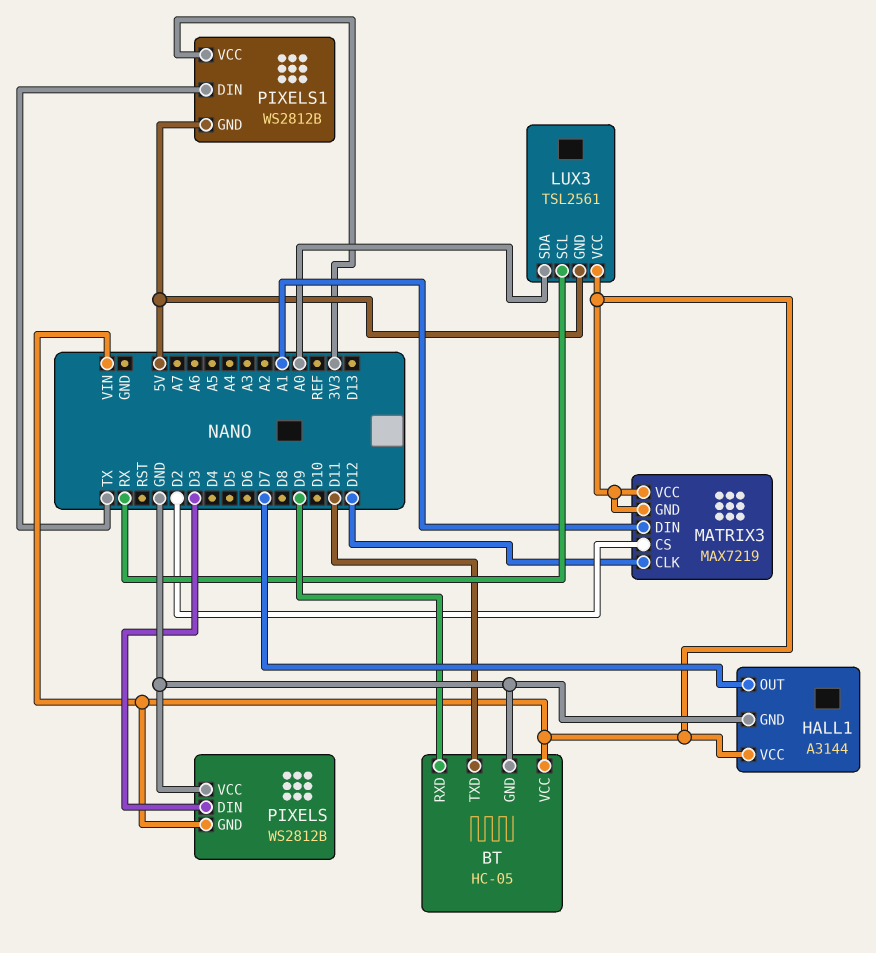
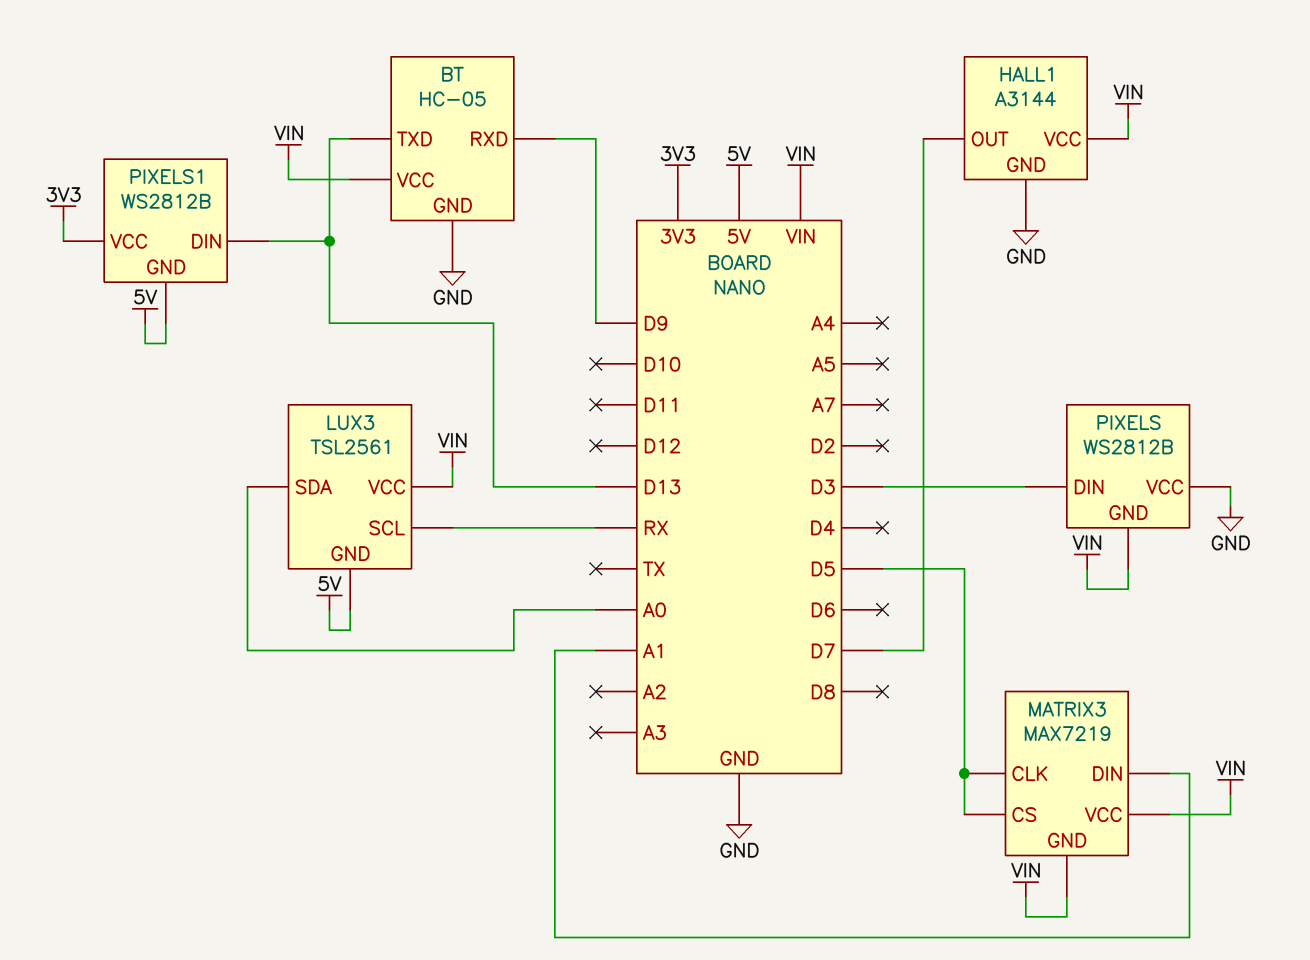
BT pin TXD: D11 -> D13
MATRIX3 pin CLK: D12 -> D5
MATRIX3 pin CS: D2 -> D5
PIXELS1 pin DIN: TX -> D13

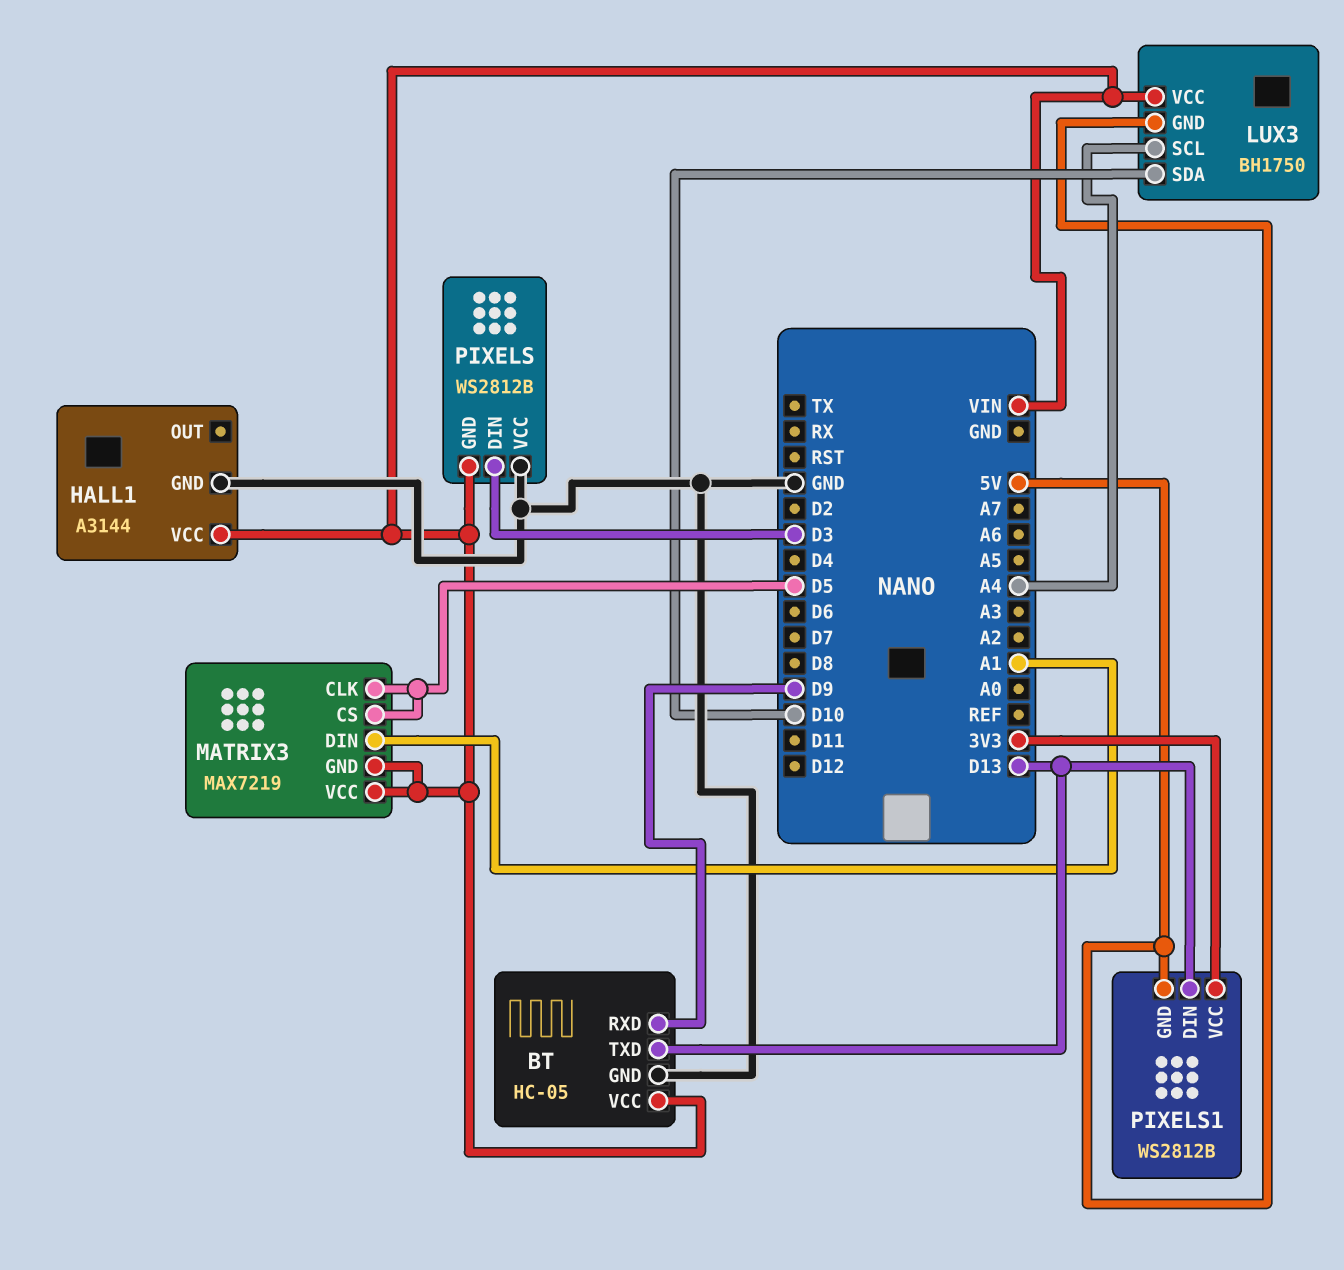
HALL1 pin OUT: D7 -> none
LUX3: TSL2561 -> BH1750
LUX3 pin SCL: RX -> A4
LUX3 pin SDA: A0 -> D10

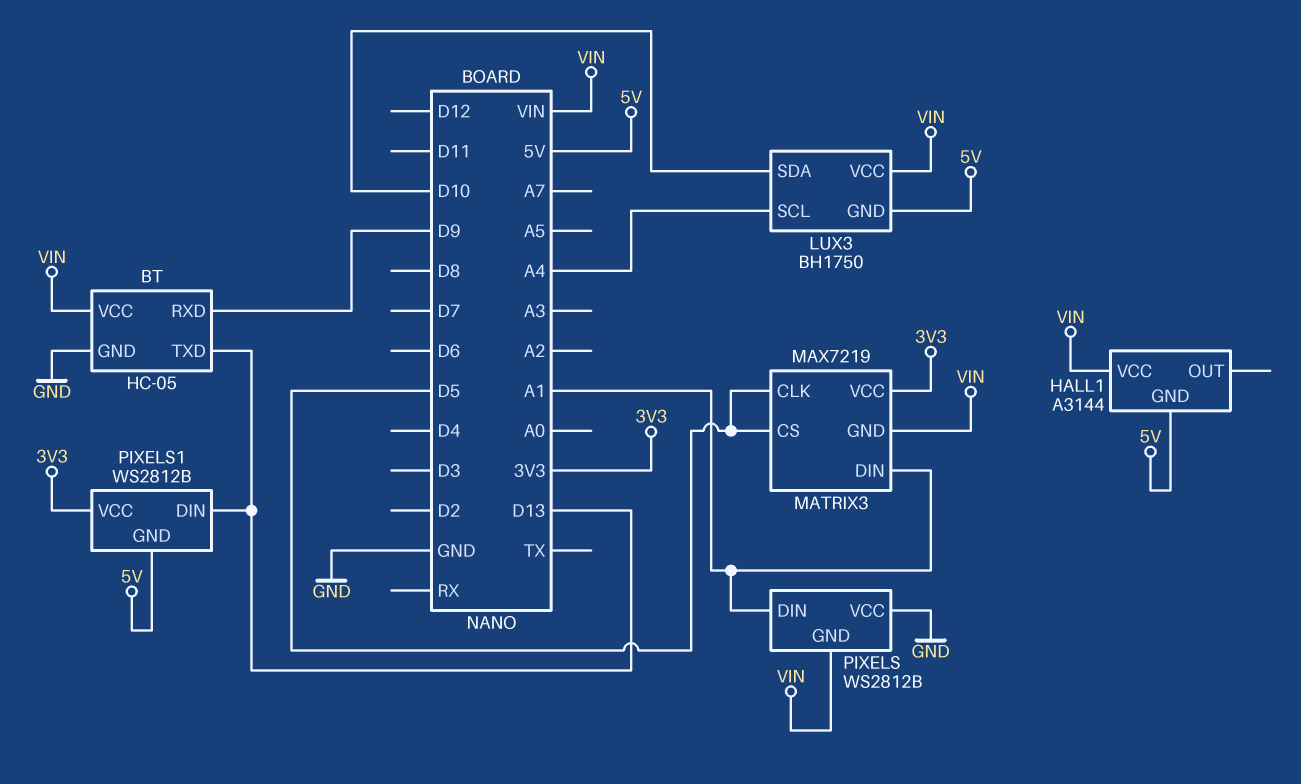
HALL1 pin GND: GND -> 5V
MATRIX3 pin VCC: VIN -> 3V3
PIXELS pin DIN: D3 -> A1

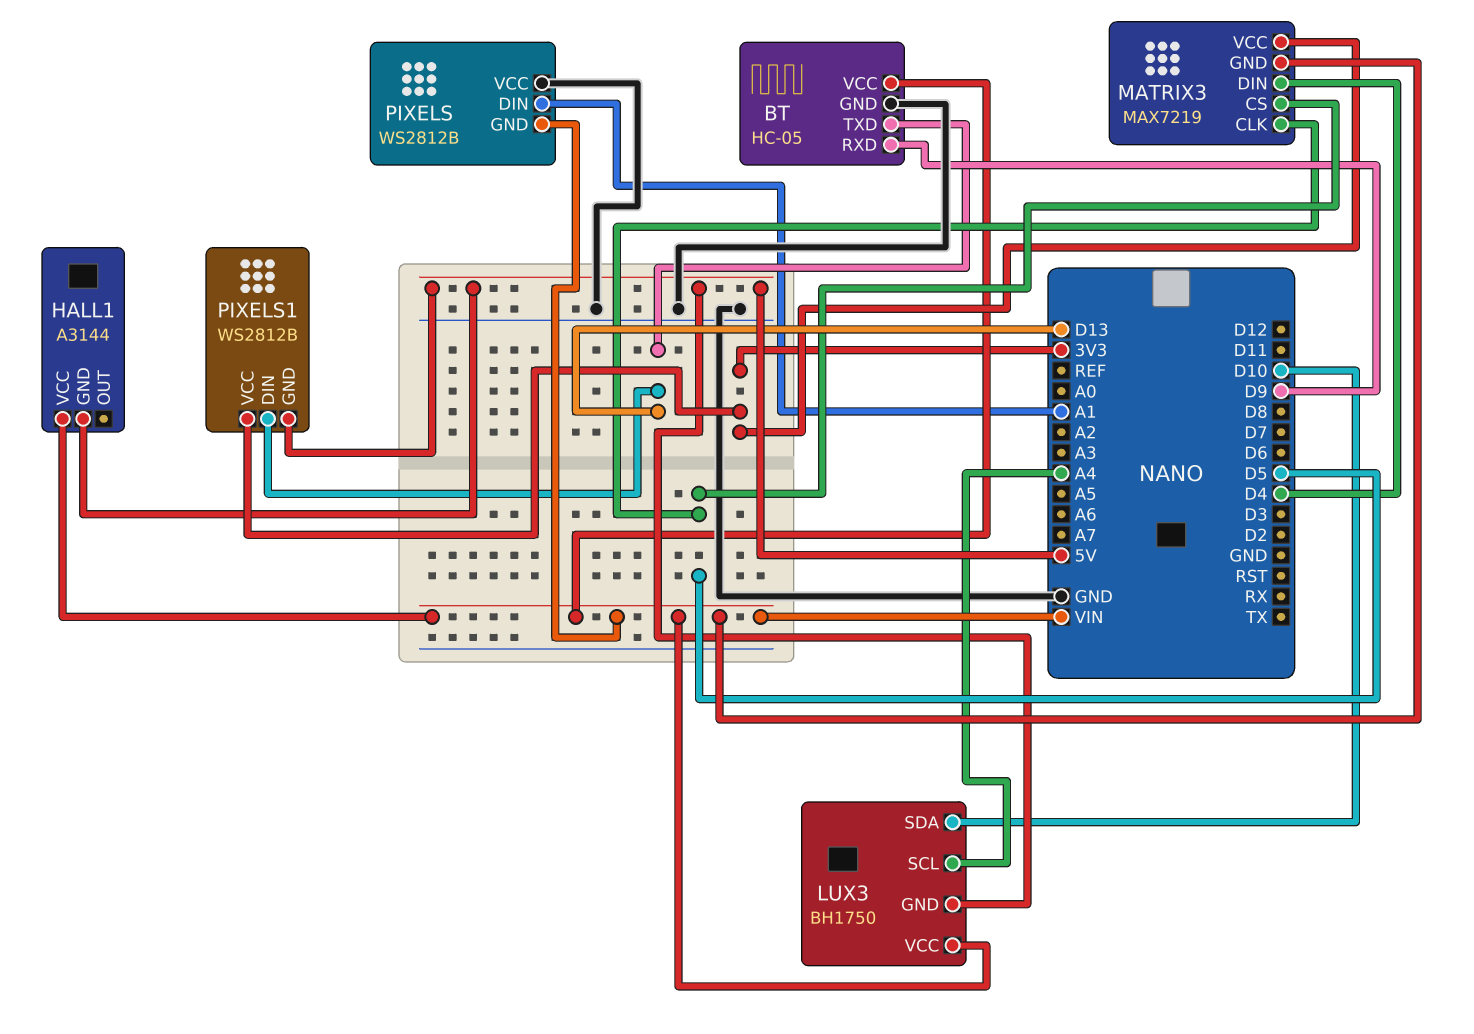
MATRIX3 pin DIN: A1 -> D4

